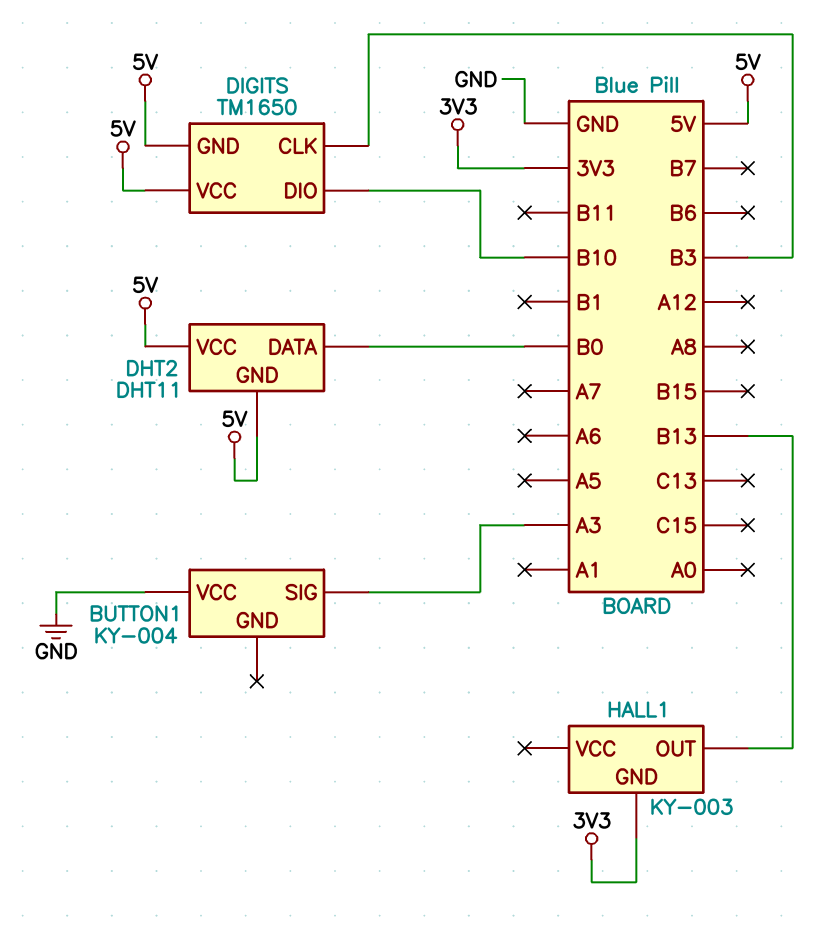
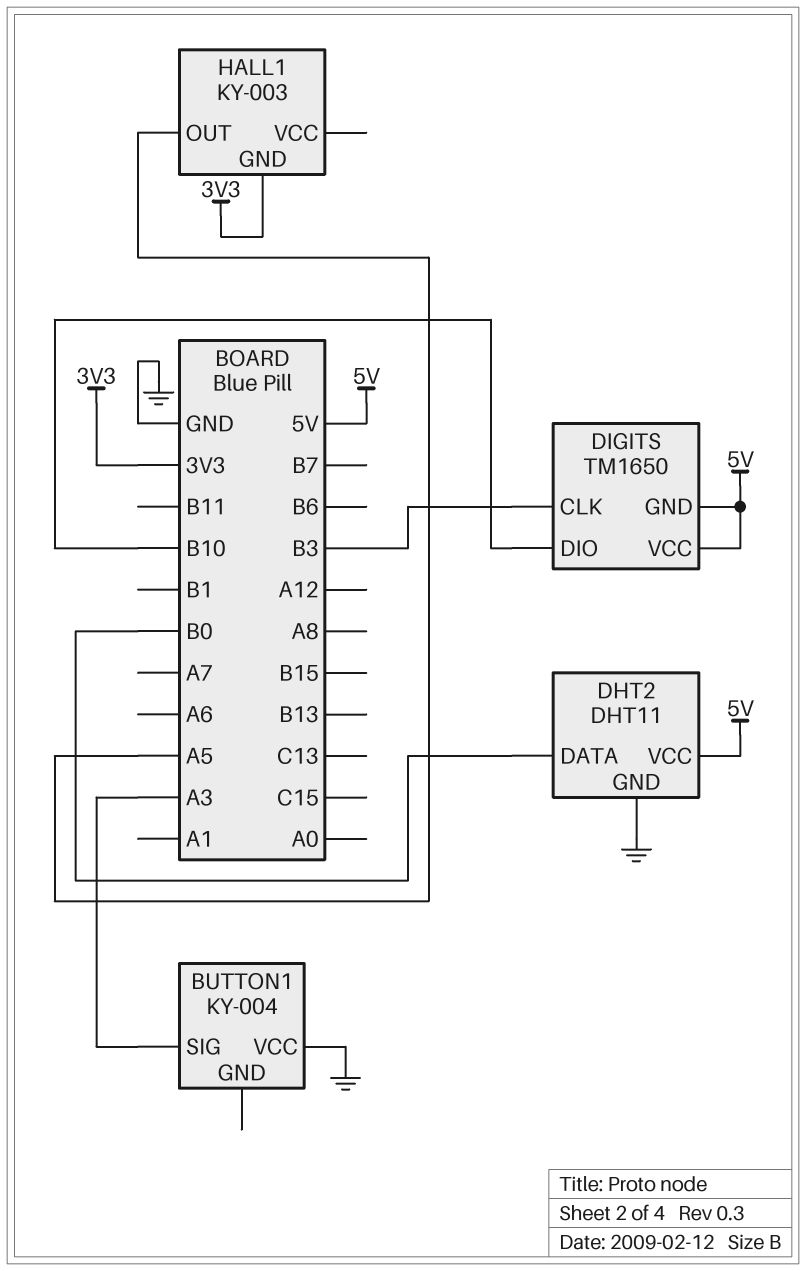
DHT2 pin GND: 5V -> GND
HALL1 pin OUT: B13 -> A5

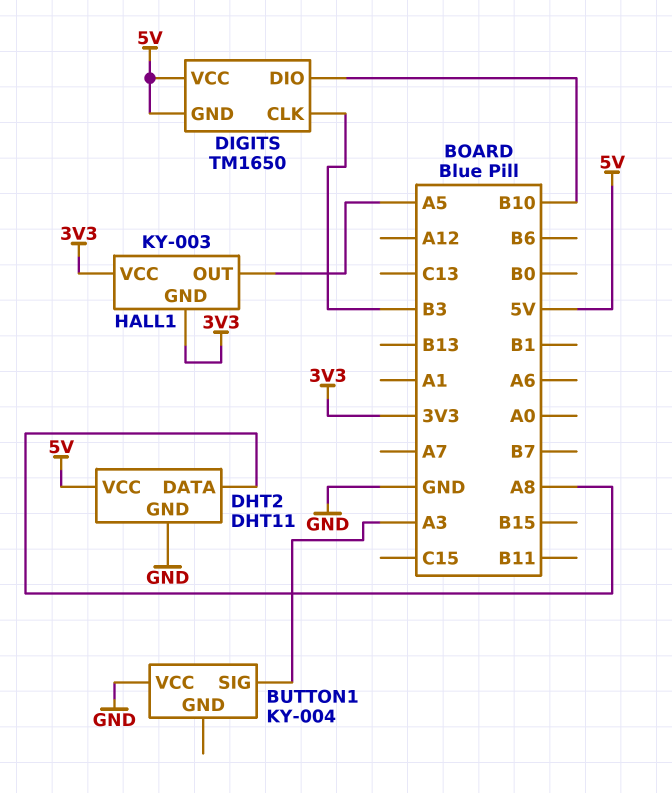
DHT2 pin DATA: B0 -> A8
HALL1 pin VCC: none -> 3V3

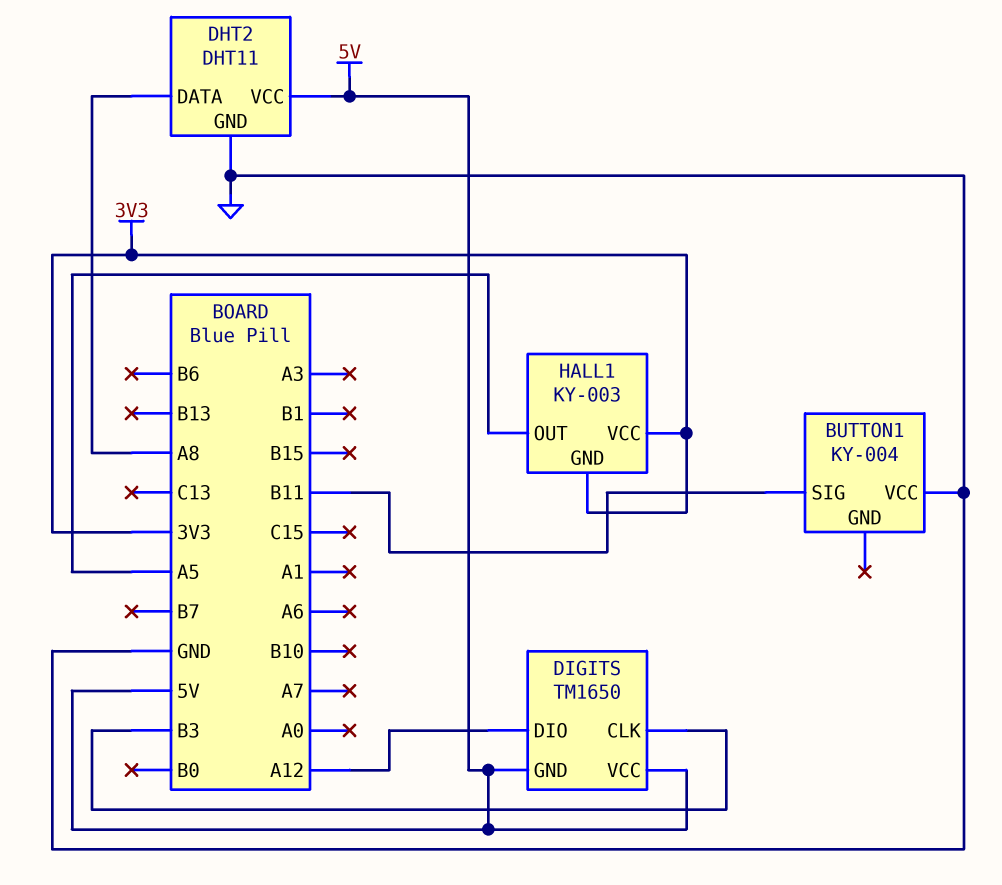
BUTTON1 pin SIG: A3 -> B11
DIGITS pin DIO: B10 -> A12

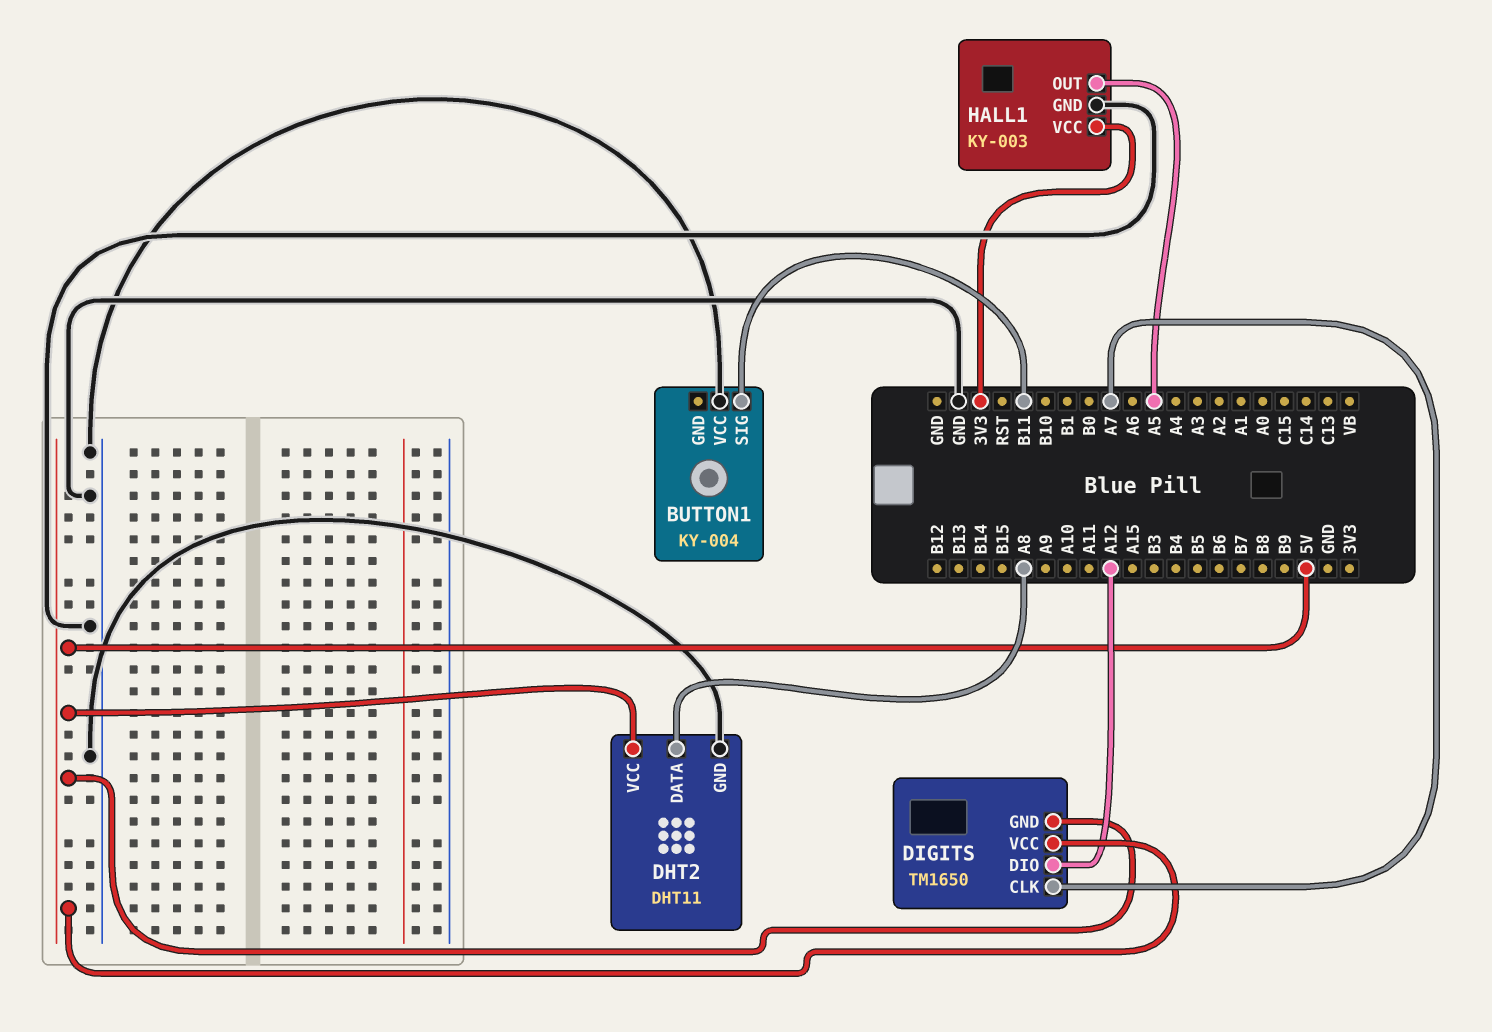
DIGITS pin CLK: B3 -> A7
HALL1 pin GND: 3V3 -> GND

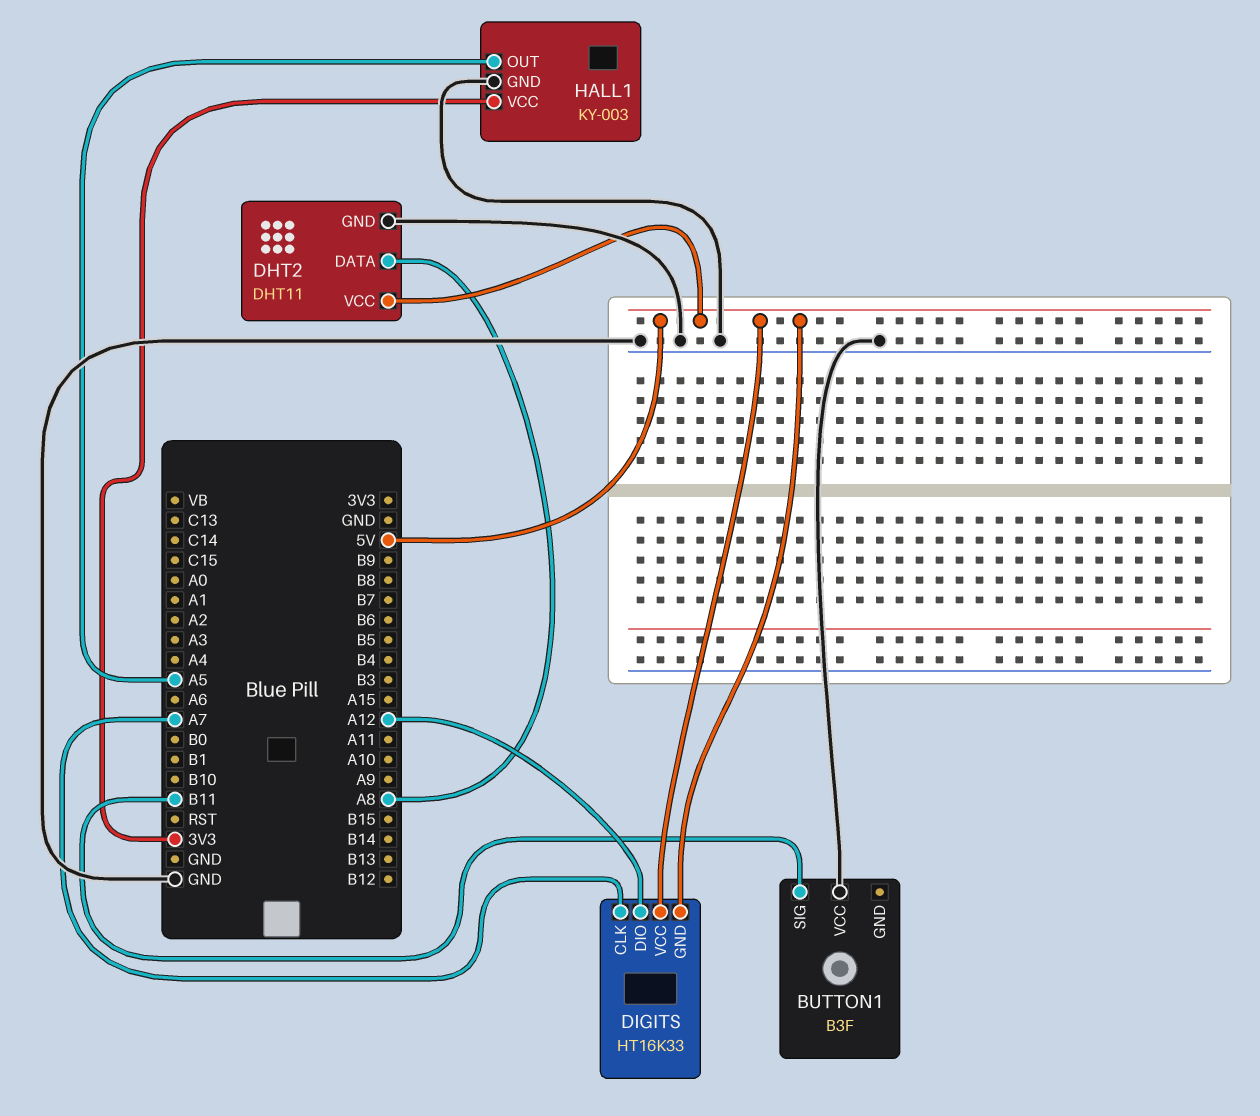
BUTTON1: KY-004 -> B3F
DIGITS: TM1650 -> HT16K33

